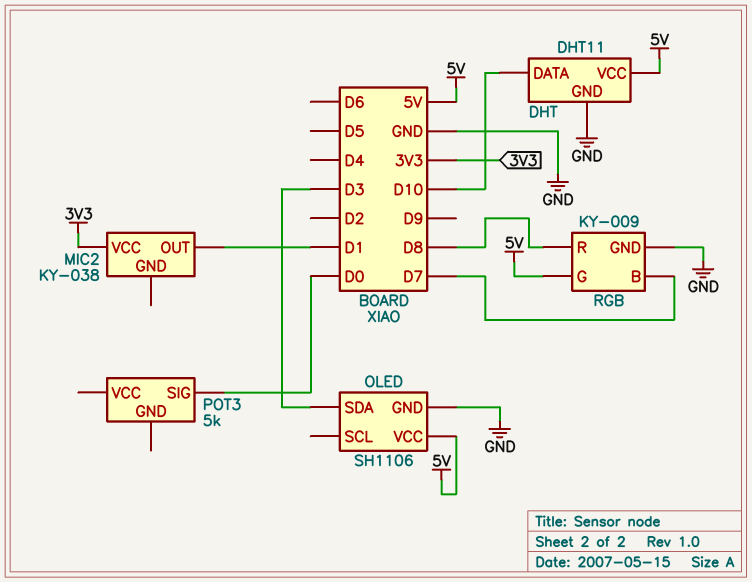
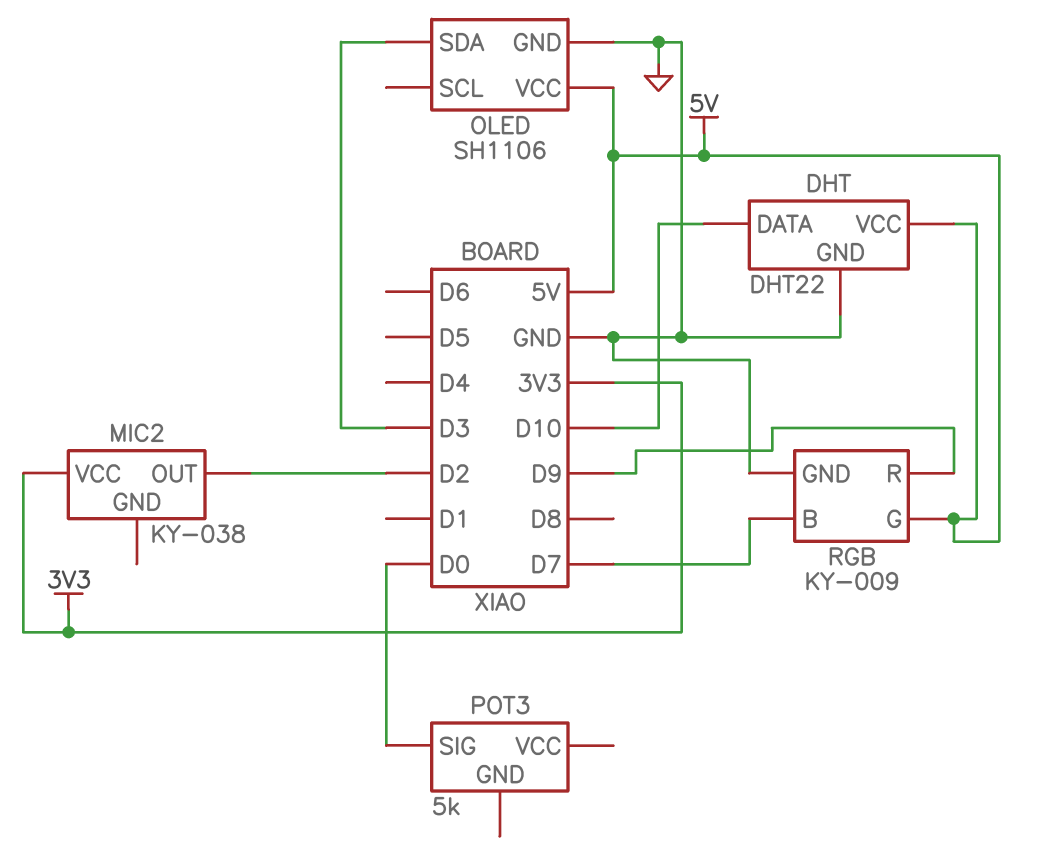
DHT: DHT11 -> DHT22
MIC2 pin OUT: D1 -> D2
RGB pin R: D8 -> D9

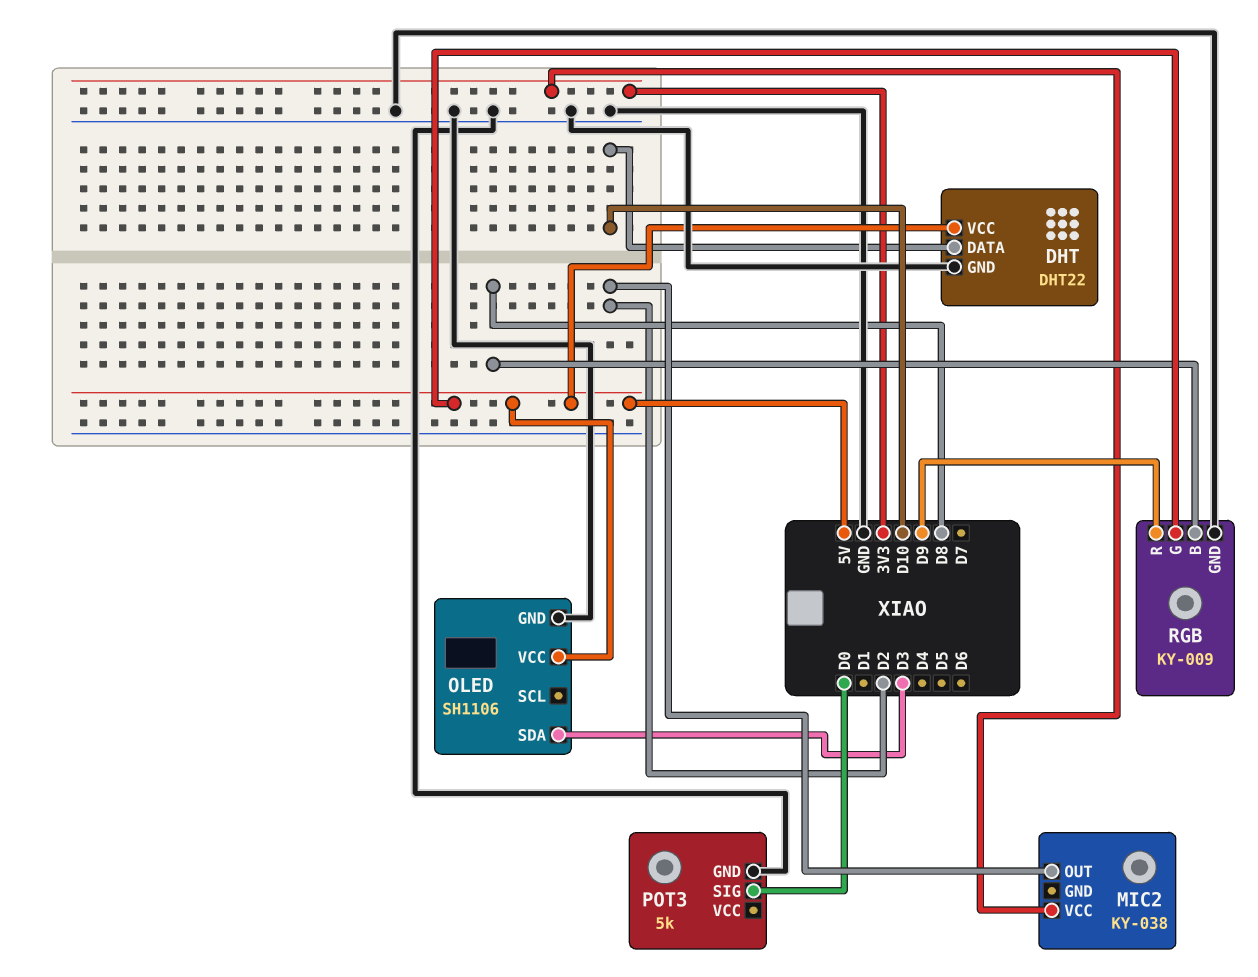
POT3 pin GND: none -> GND
RGB pin B: D7 -> D8

